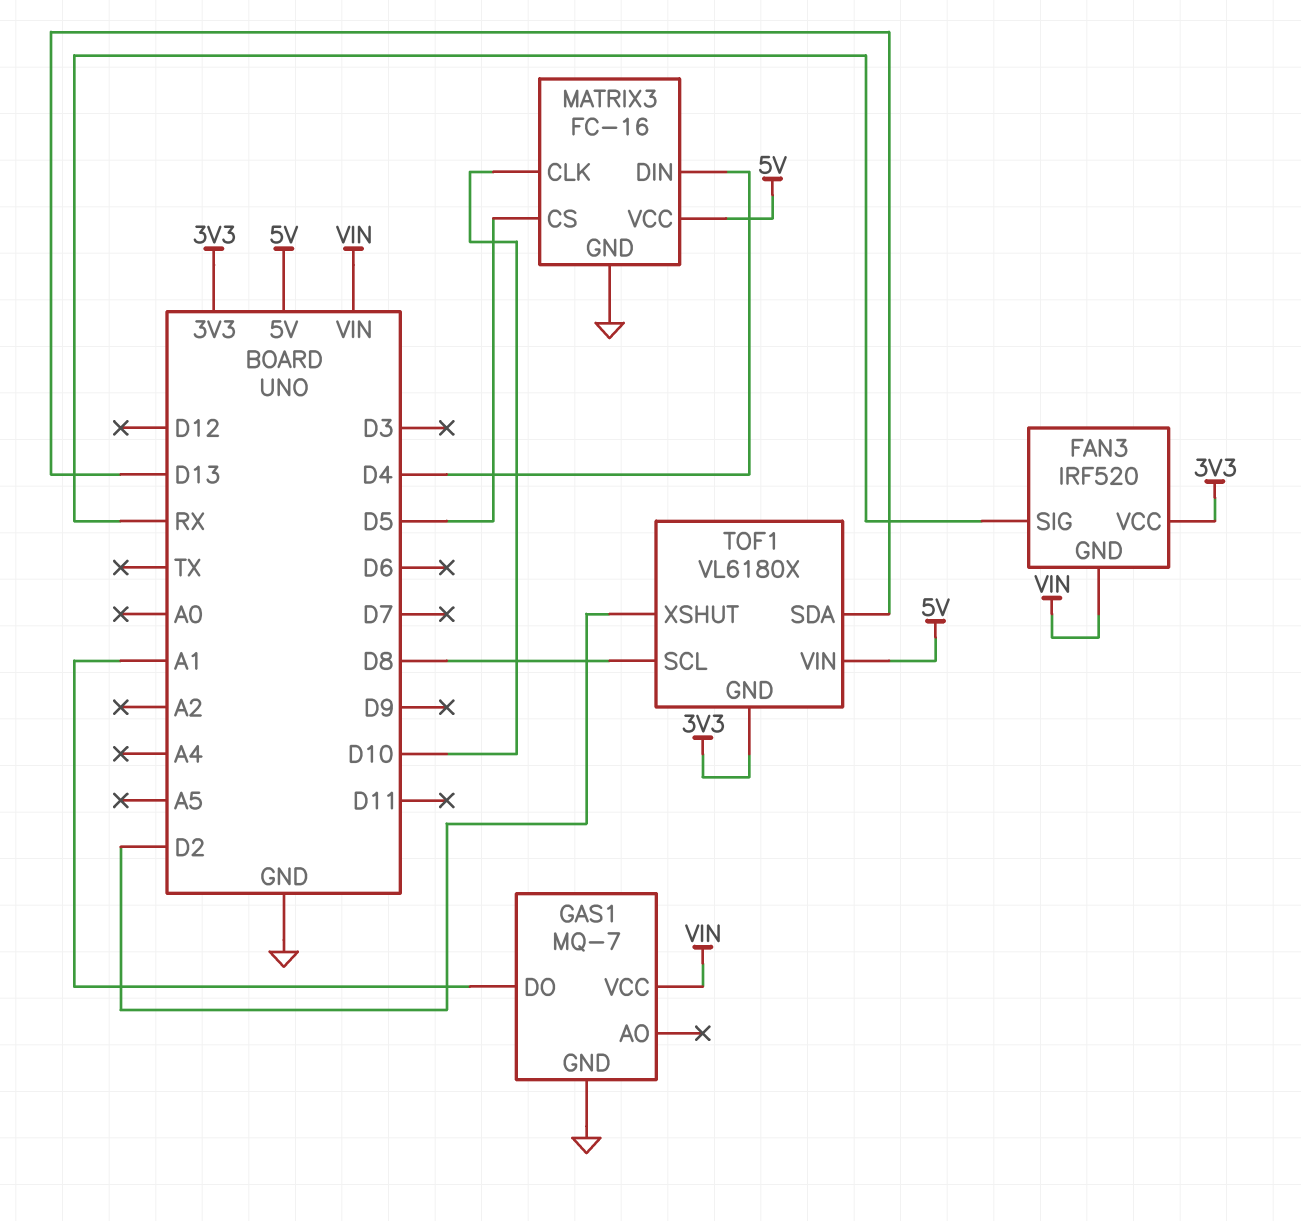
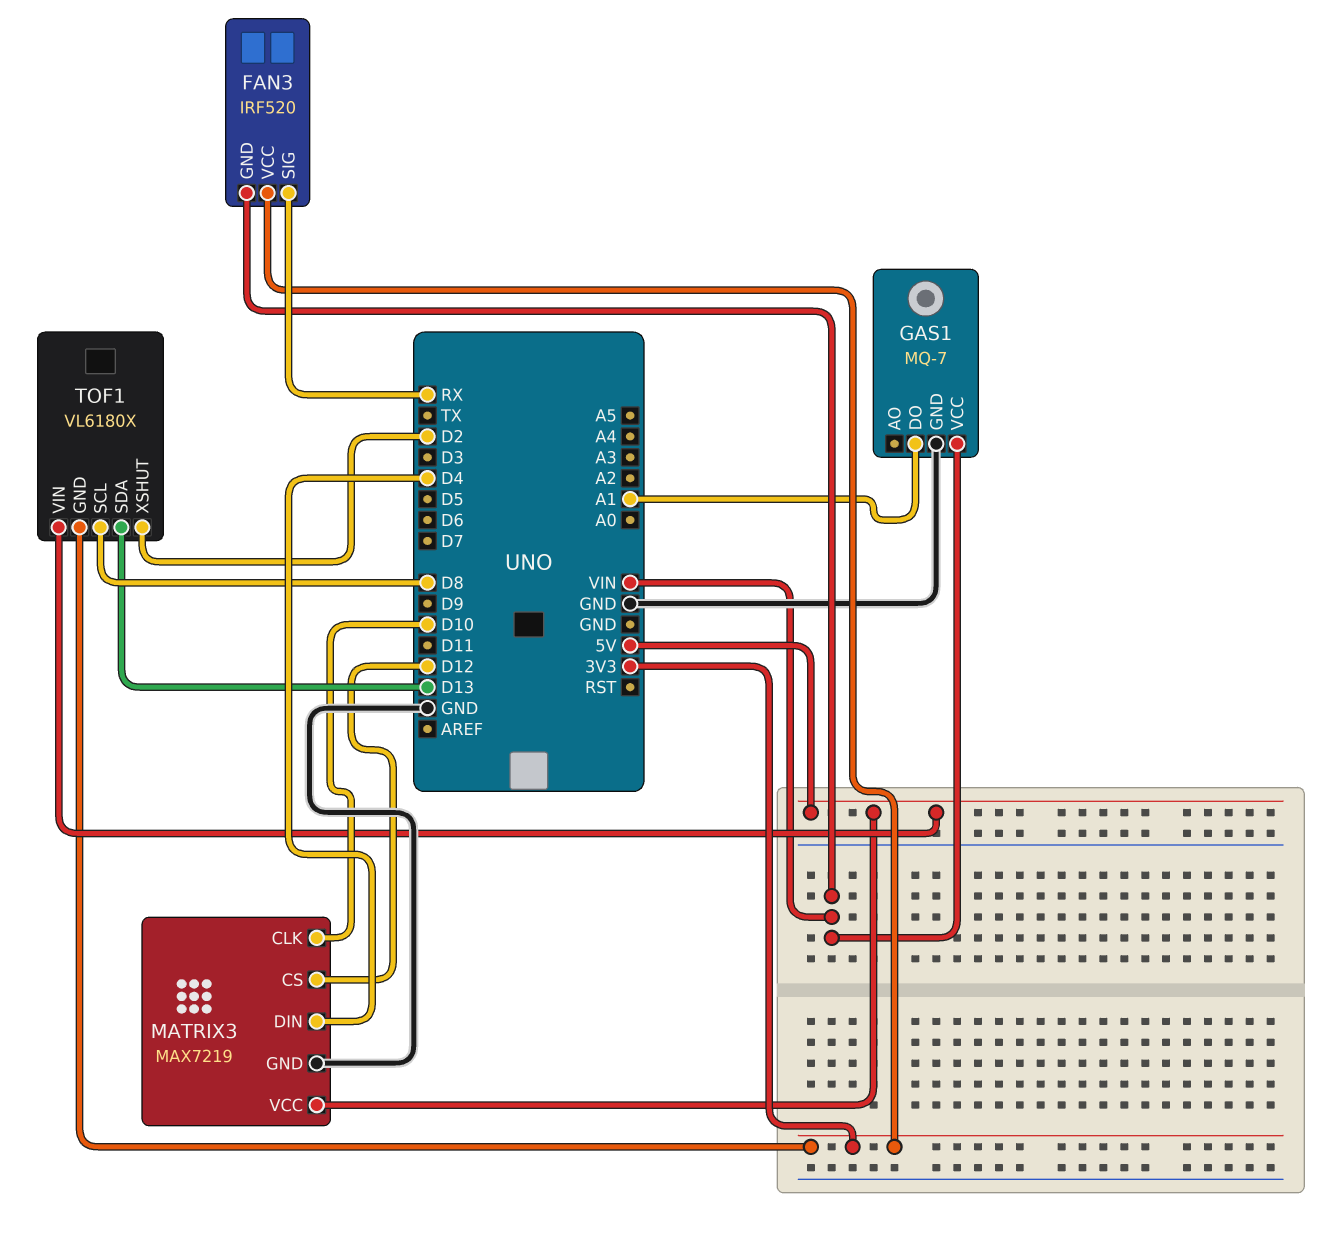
MATRIX3: FC-16 -> MAX7219
MATRIX3 pin CS: D5 -> D12

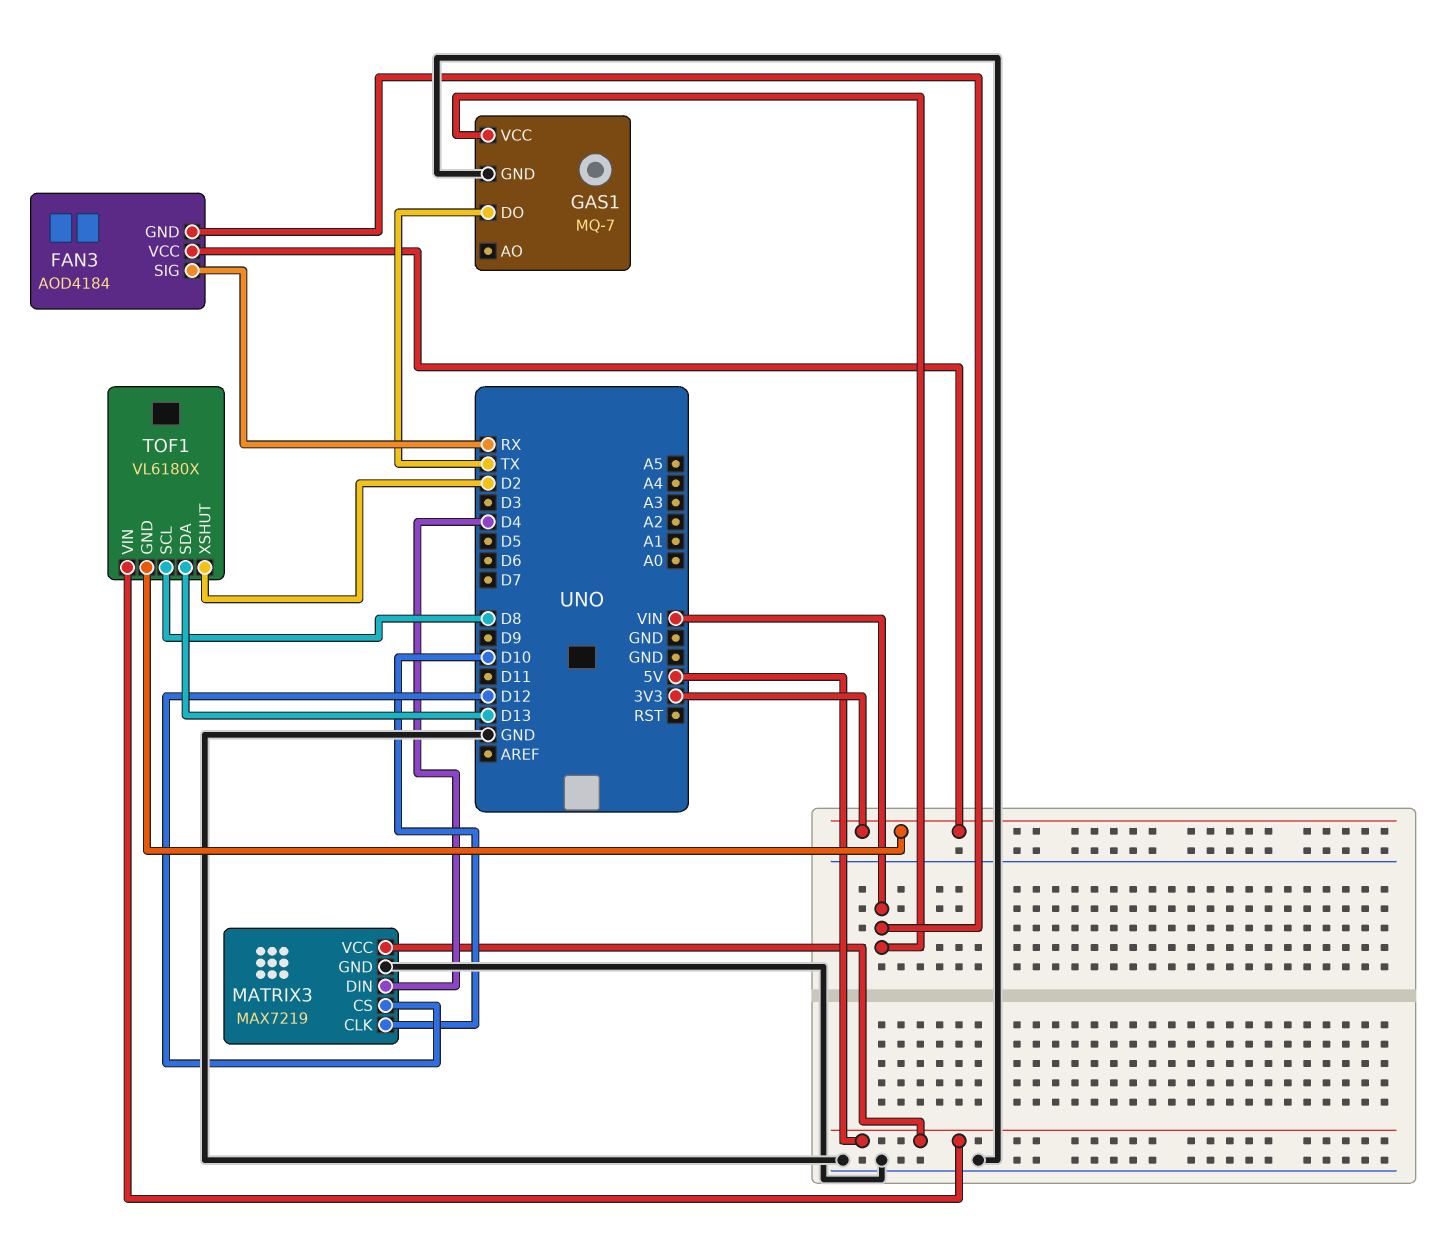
FAN3: IRF520 -> AOD4184
GAS1 pin DO: A1 -> TX

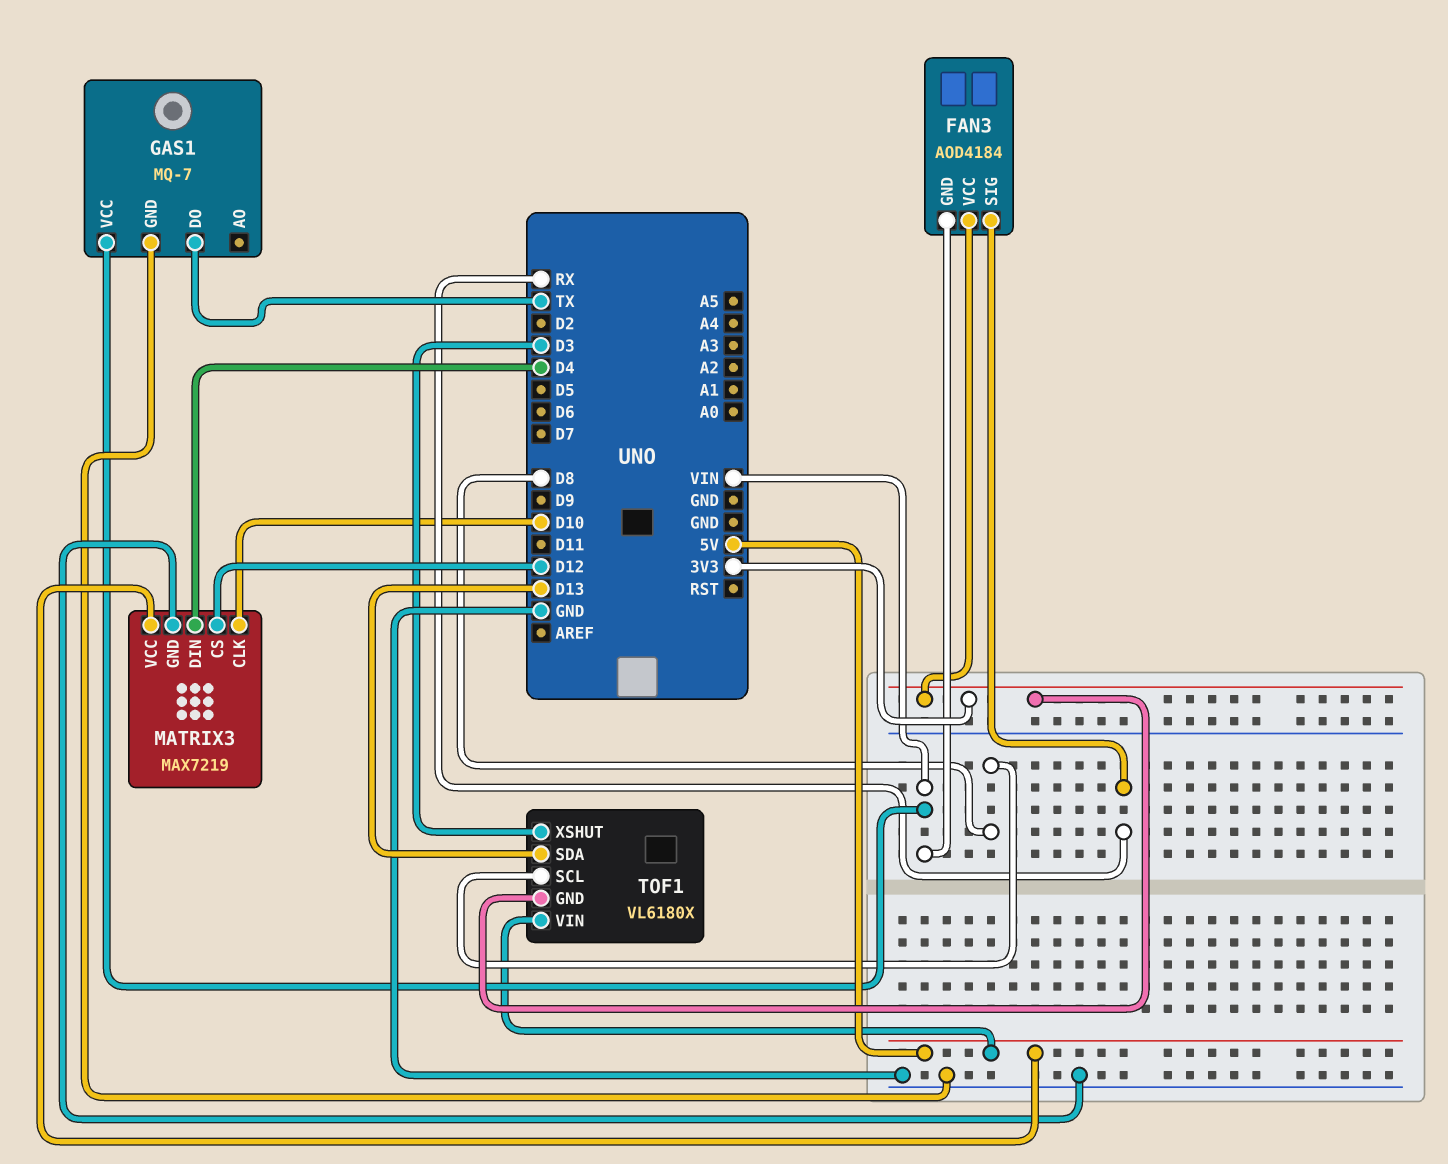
TOF1 pin XSHUT: D2 -> D3

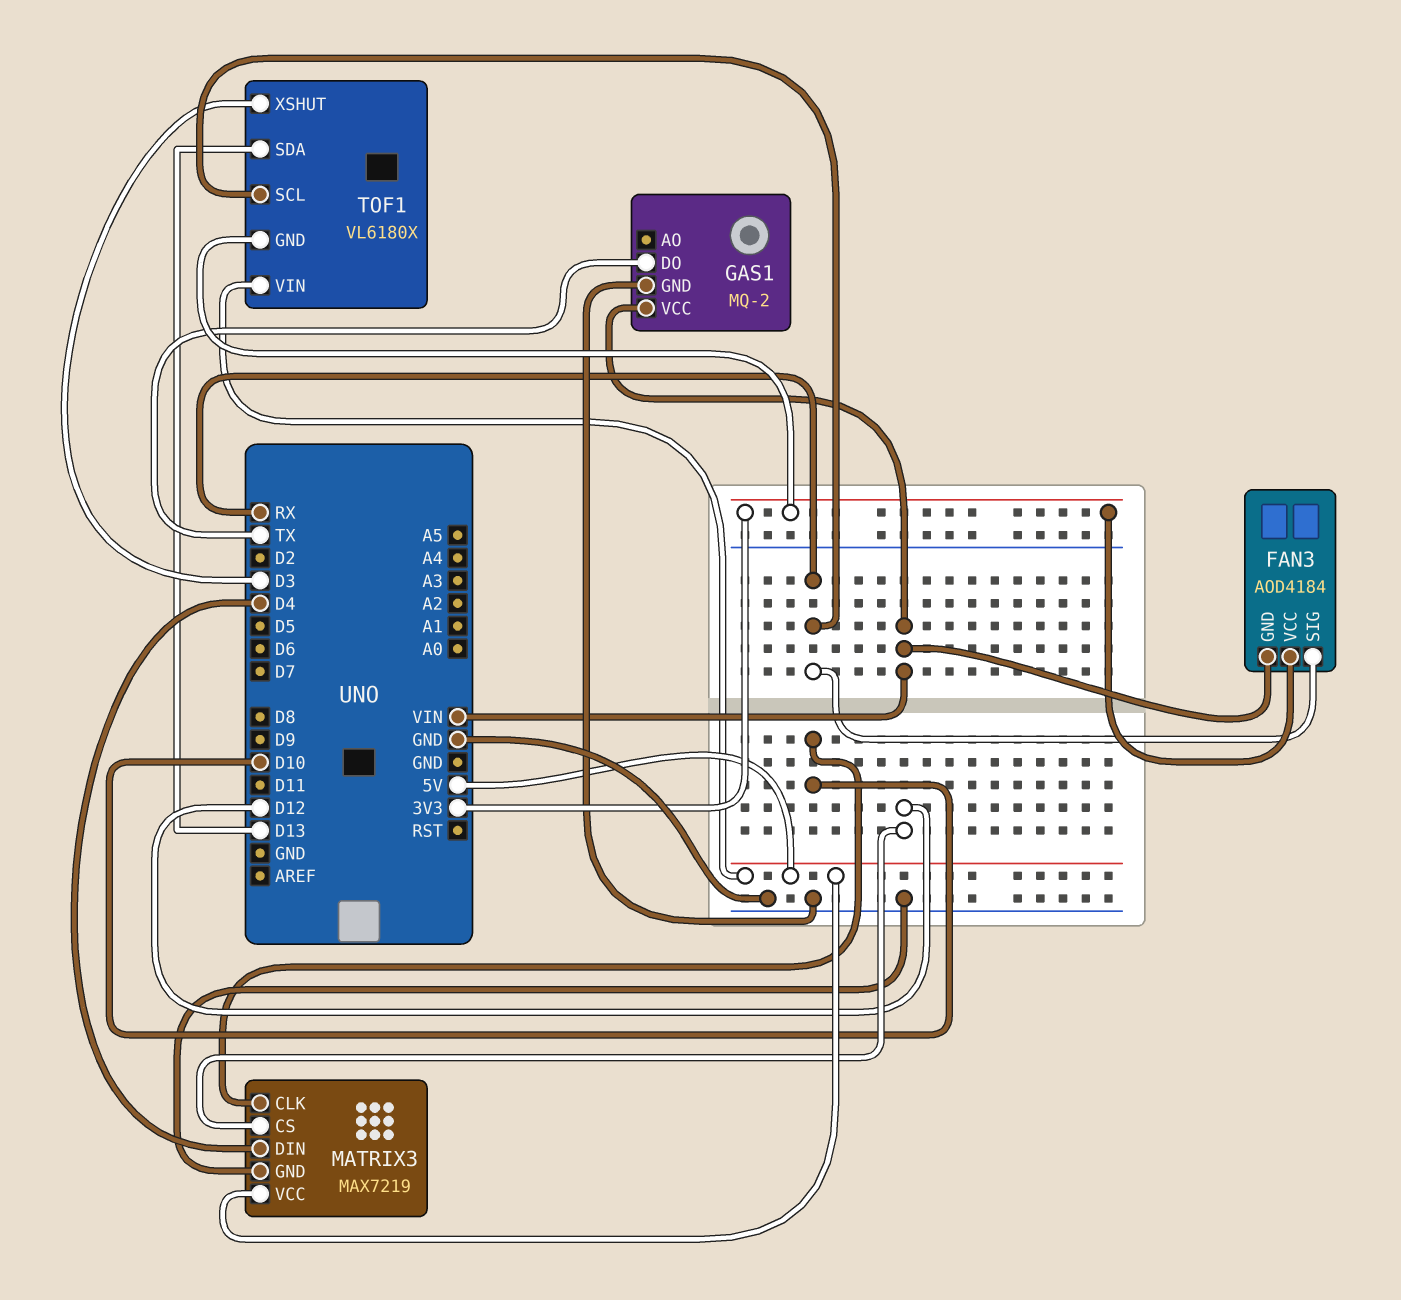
GAS1: MQ-7 -> MQ-2
TOF1 pin SCL: D8 -> RX

